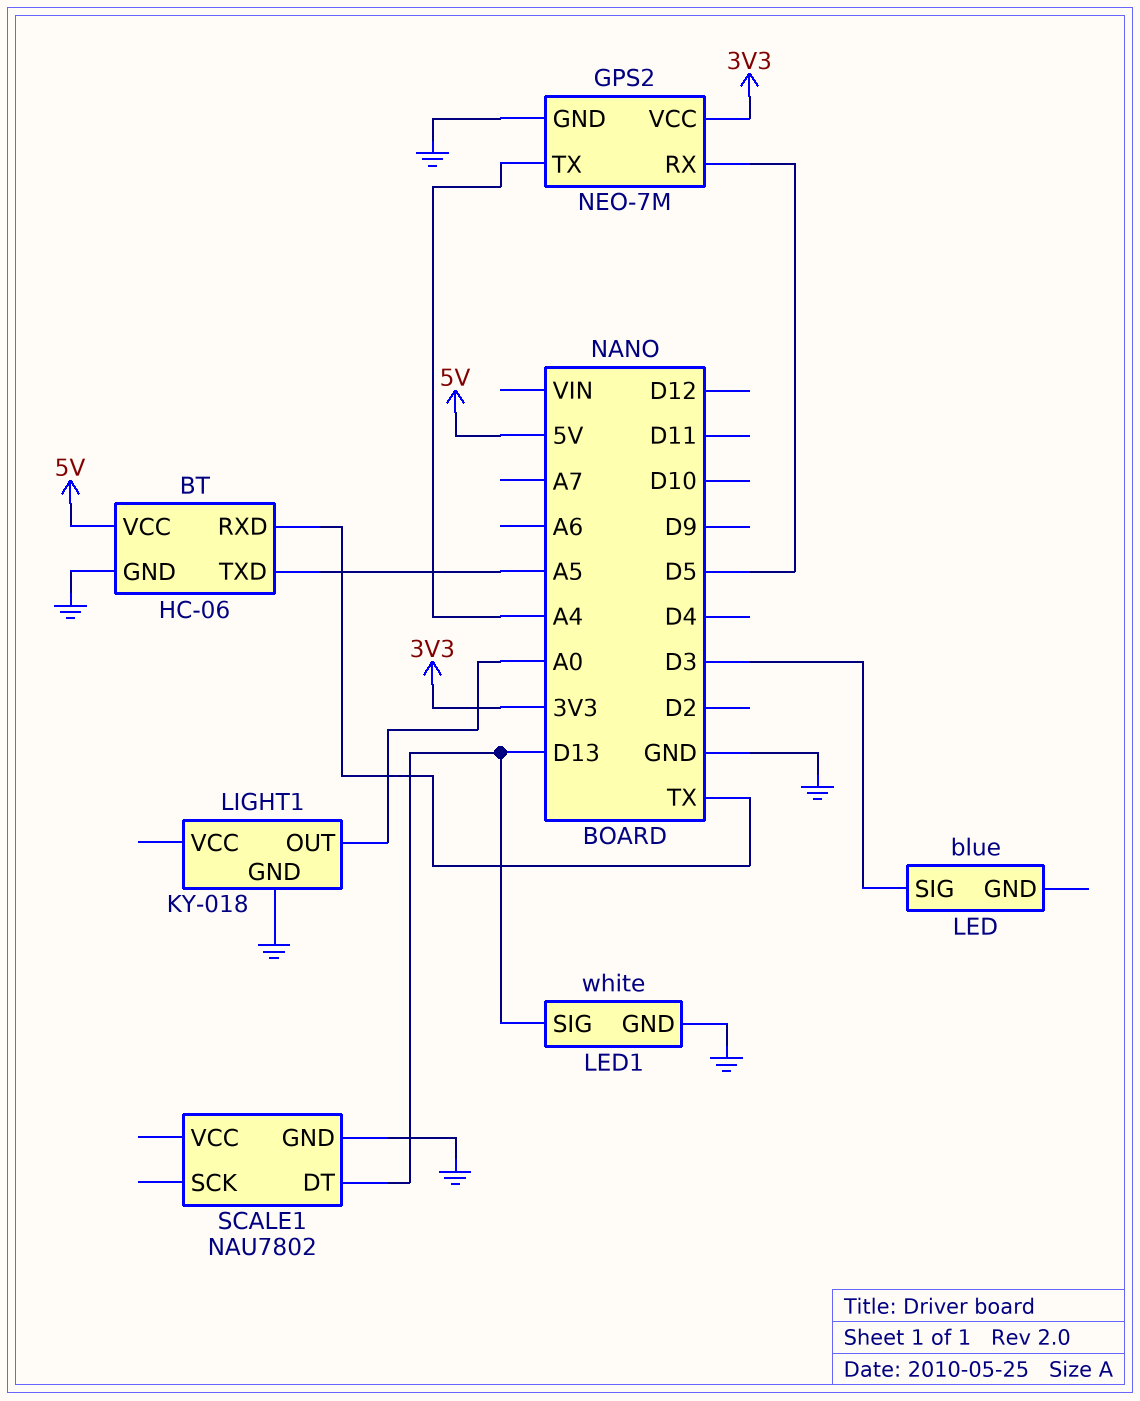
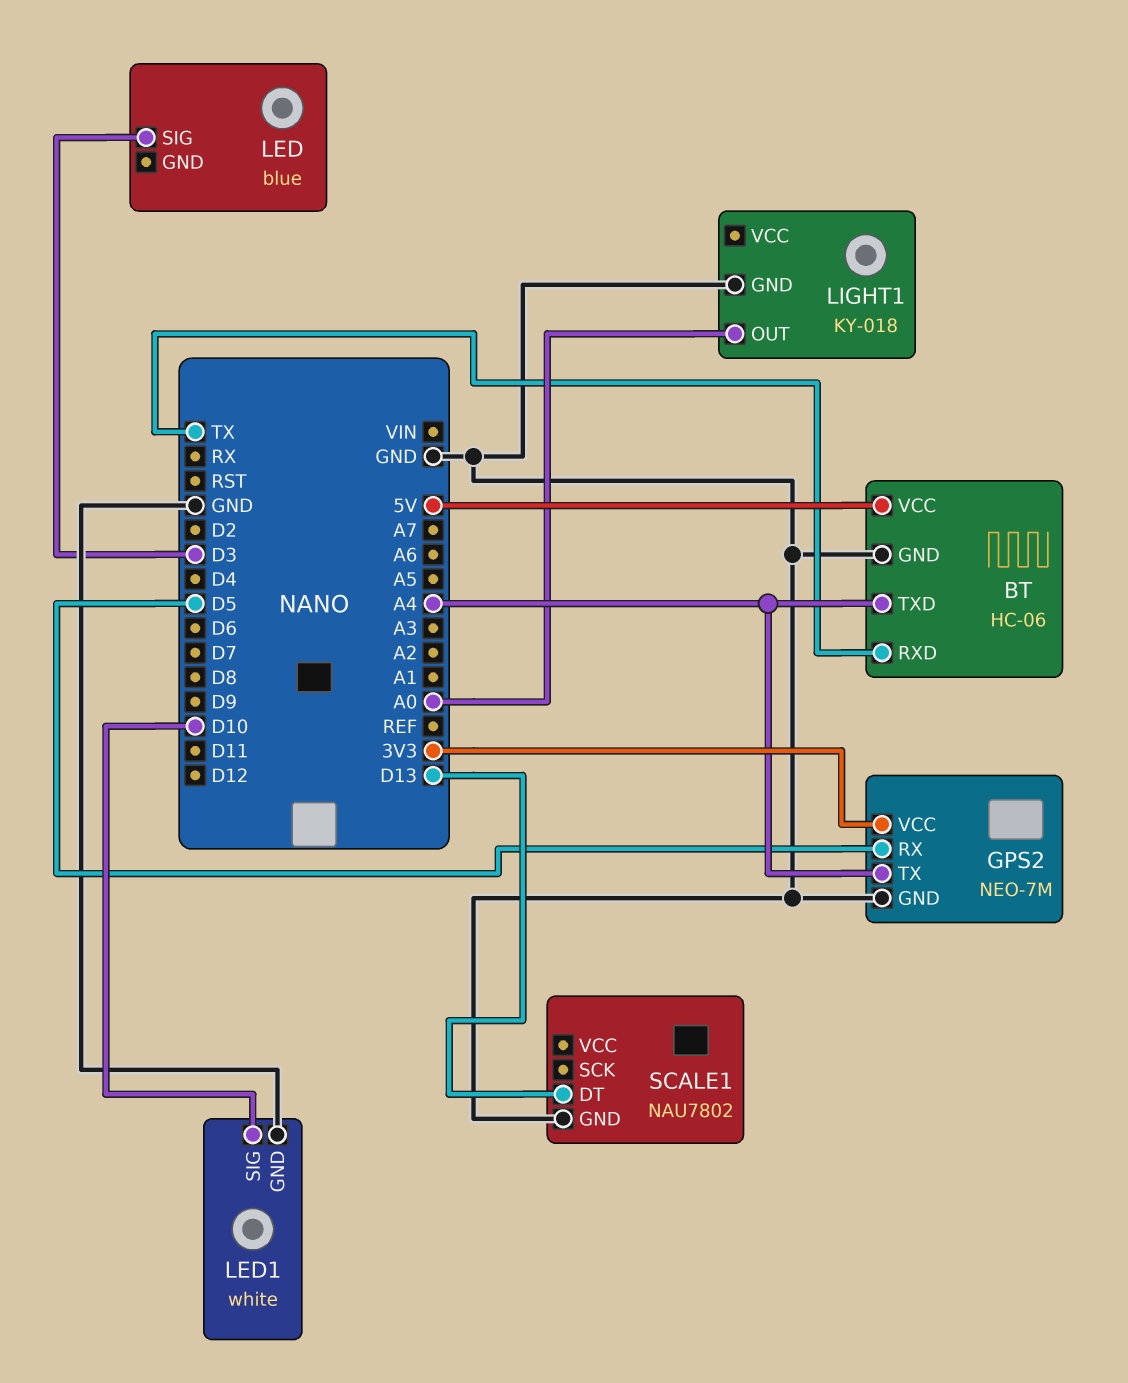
BT pin TXD: A5 -> A4
LED1 pin SIG: D13 -> D10

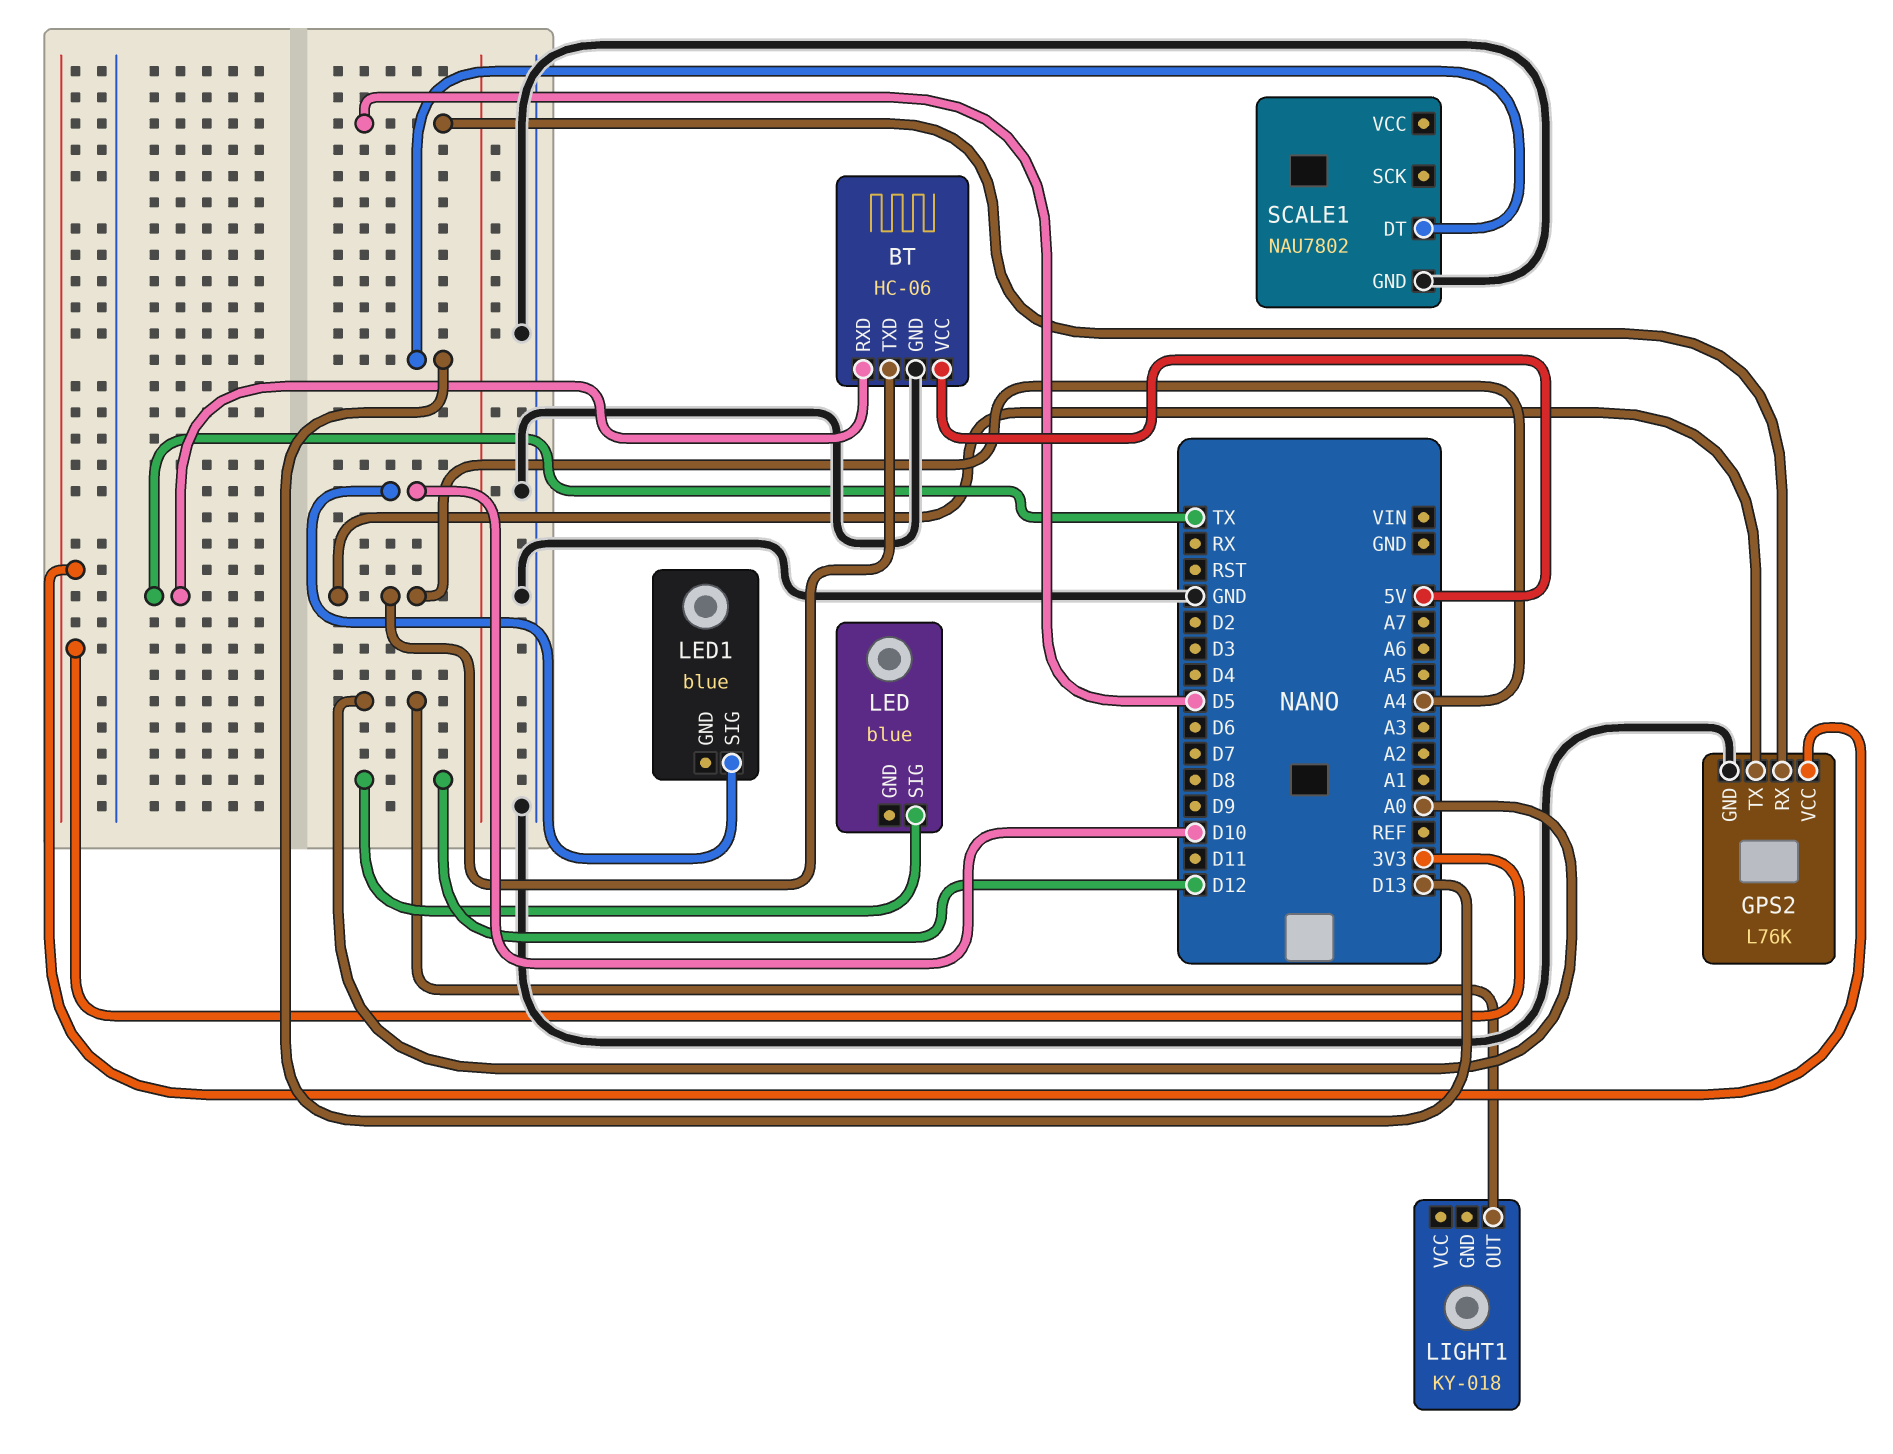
GPS2: NEO-7M -> L76K
LED pin SIG: D3 -> D12
LED1: white -> blue
LED1 pin GND: GND -> none
LIGHT1 pin GND: GND -> none

